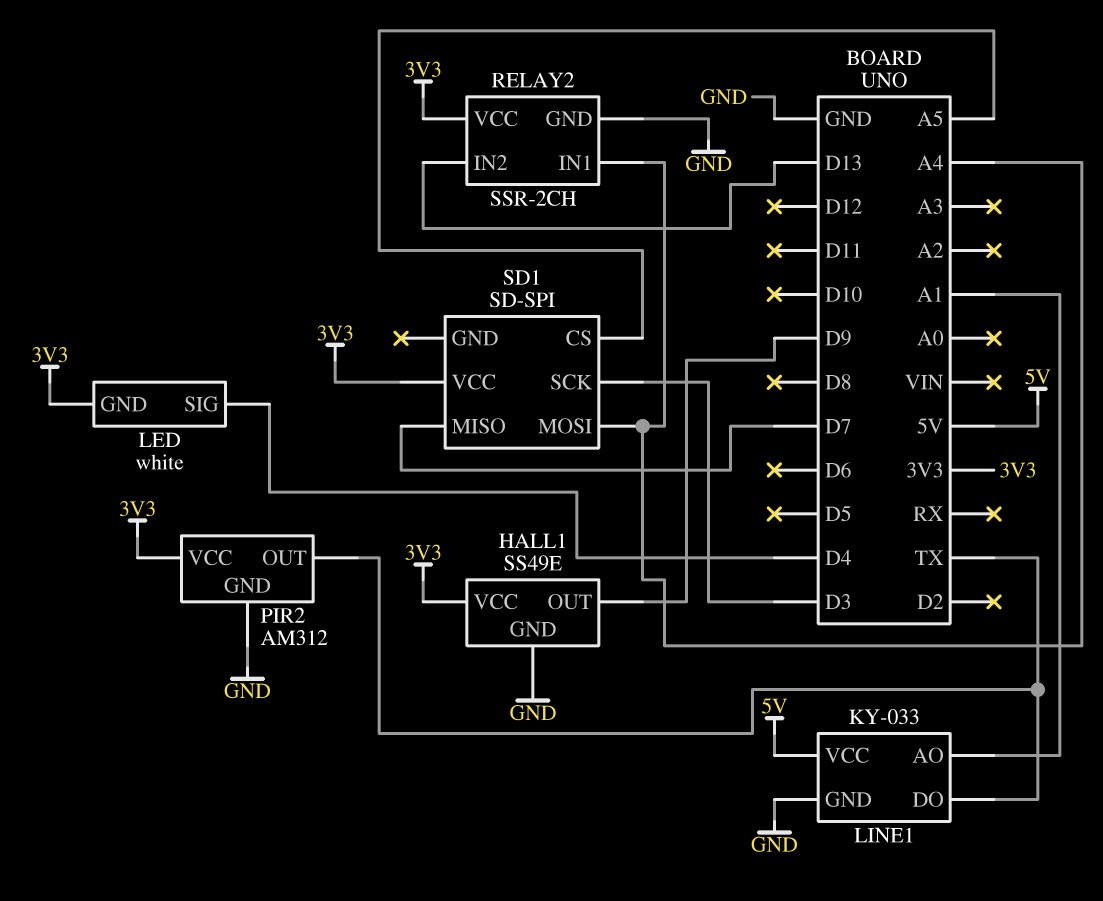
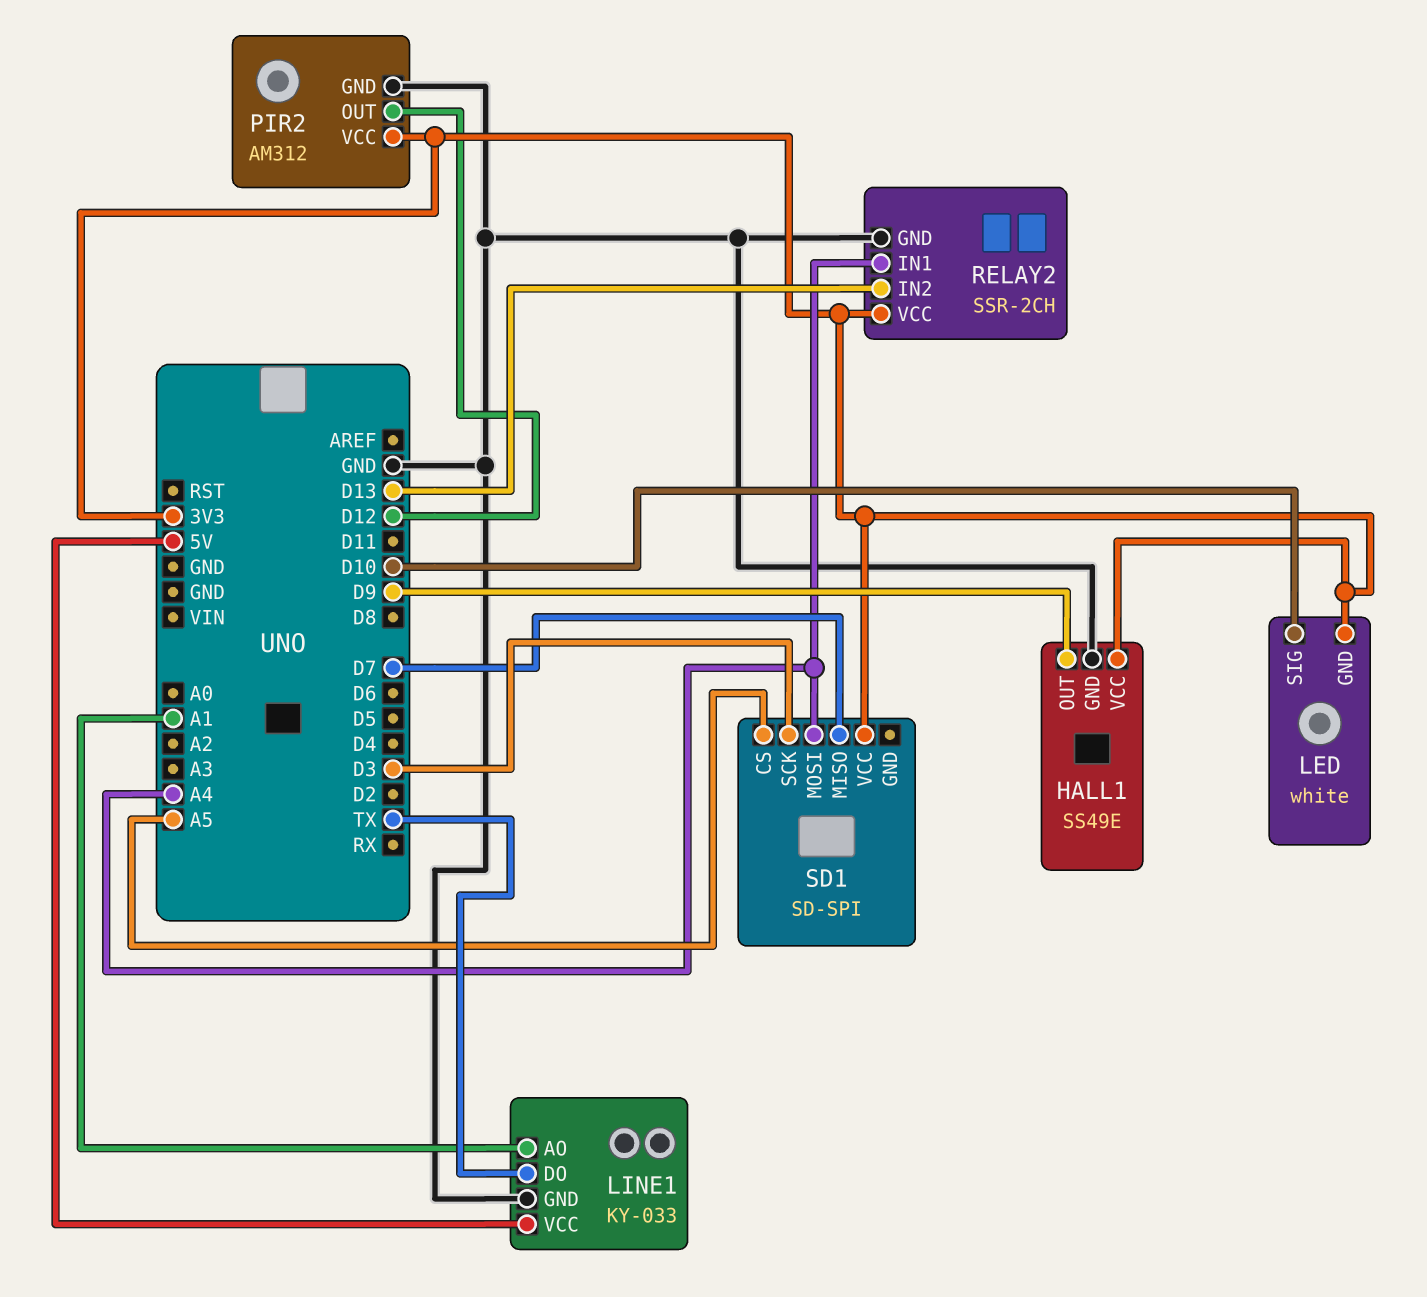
LED pin SIG: D4 -> D10
PIR2 pin OUT: TX -> D12

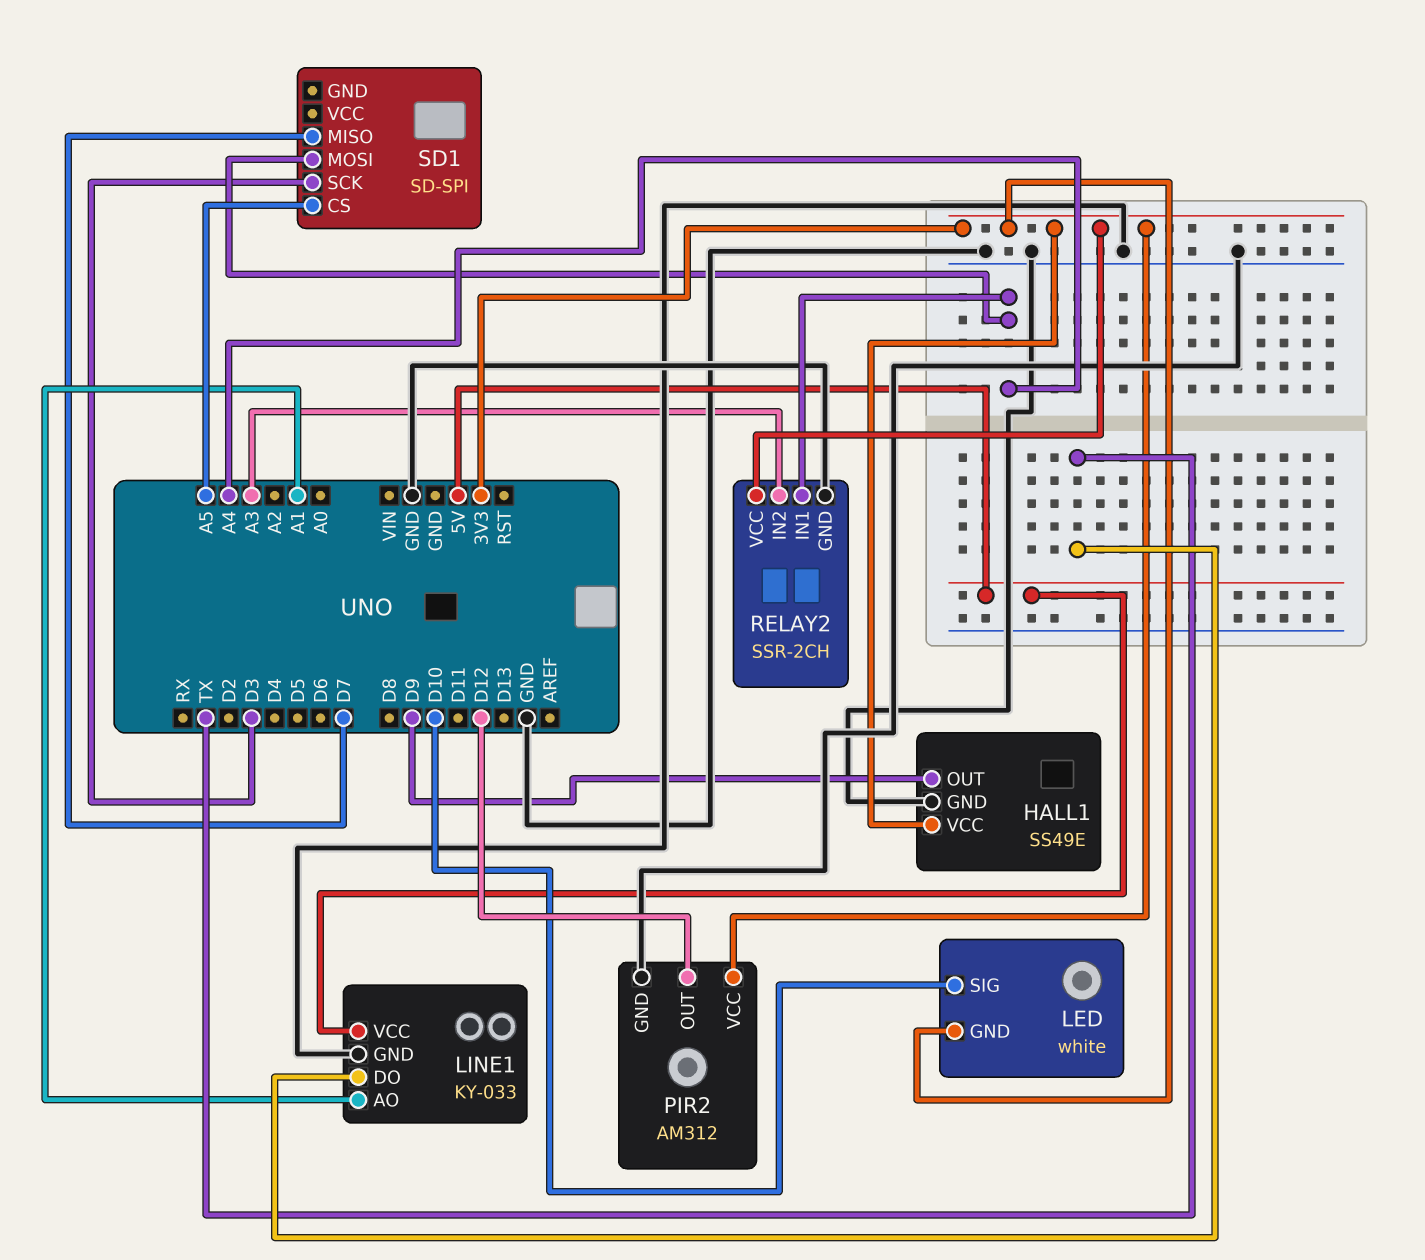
RELAY2 pin IN2: D13 -> A3
SD1 pin VCC: 3V3 -> none

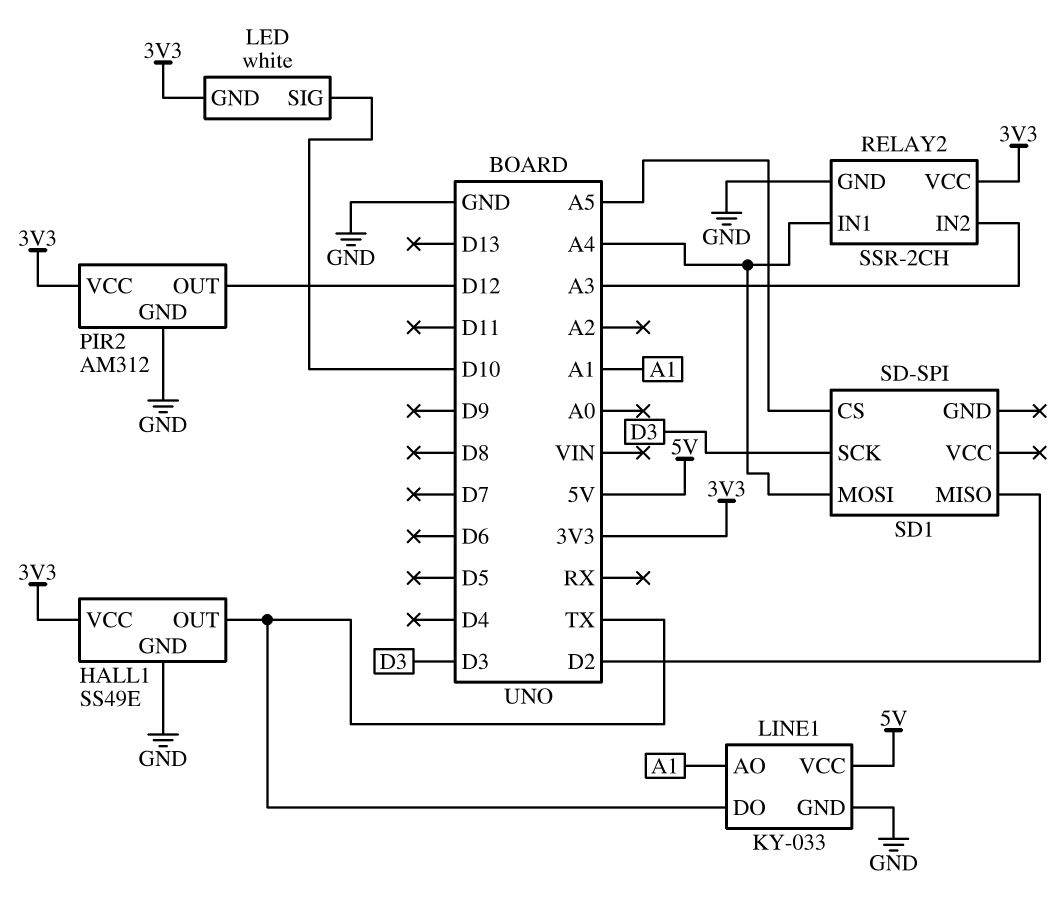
HALL1 pin OUT: D9 -> TX
SD1 pin MISO: D7 -> D2

